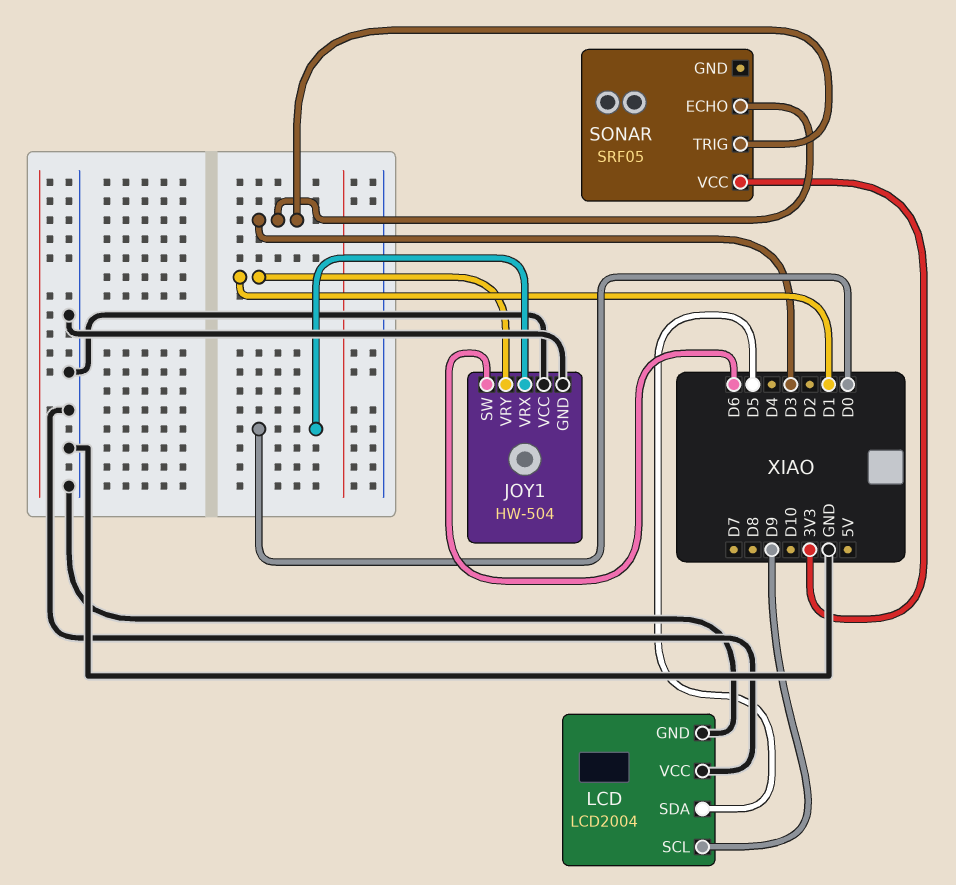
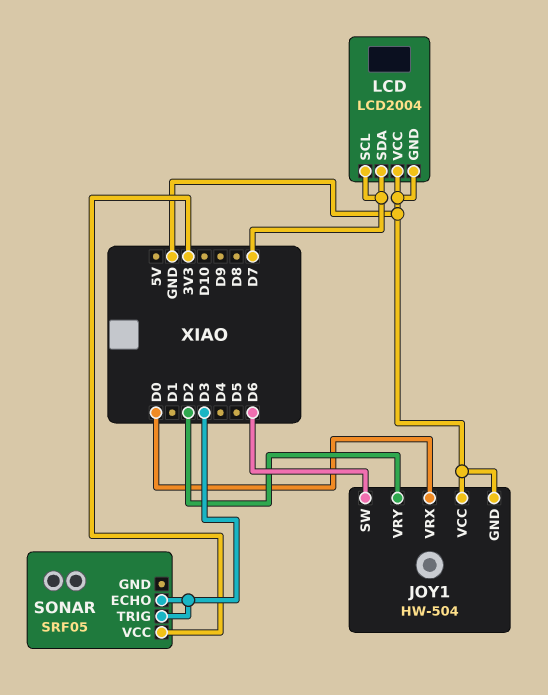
JOY1 pin VRY: D1 -> D2
LCD pin SCL: D9 -> D7
LCD pin SDA: D5 -> D7

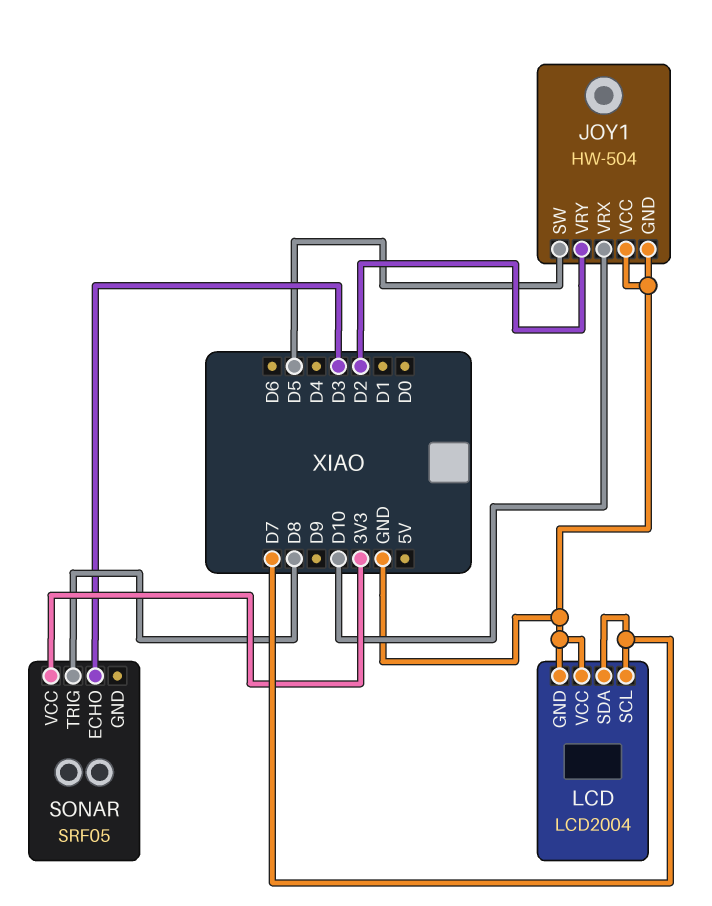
JOY1 pin SW: D6 -> D5
JOY1 pin VRX: D0 -> D10
SONAR pin TRIG: D3 -> D8

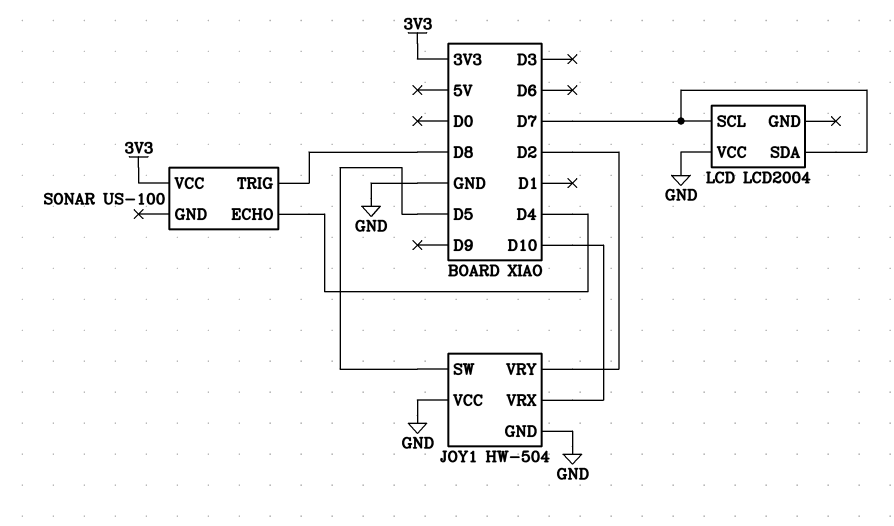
LCD pin GND: GND -> none
SONAR: SRF05 -> US-100
SONAR pin ECHO: D3 -> D4

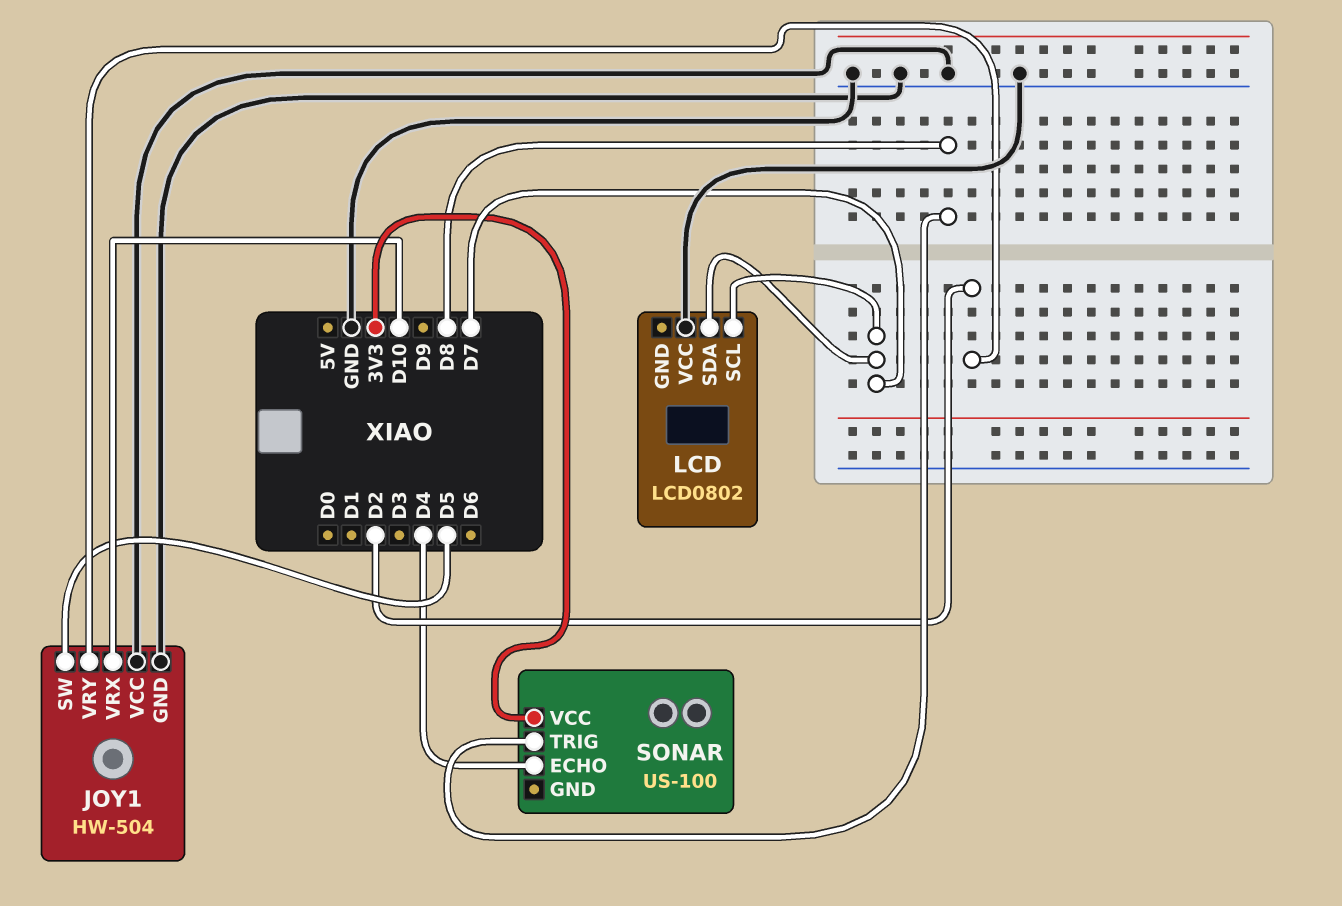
LCD: LCD2004 -> LCD0802

